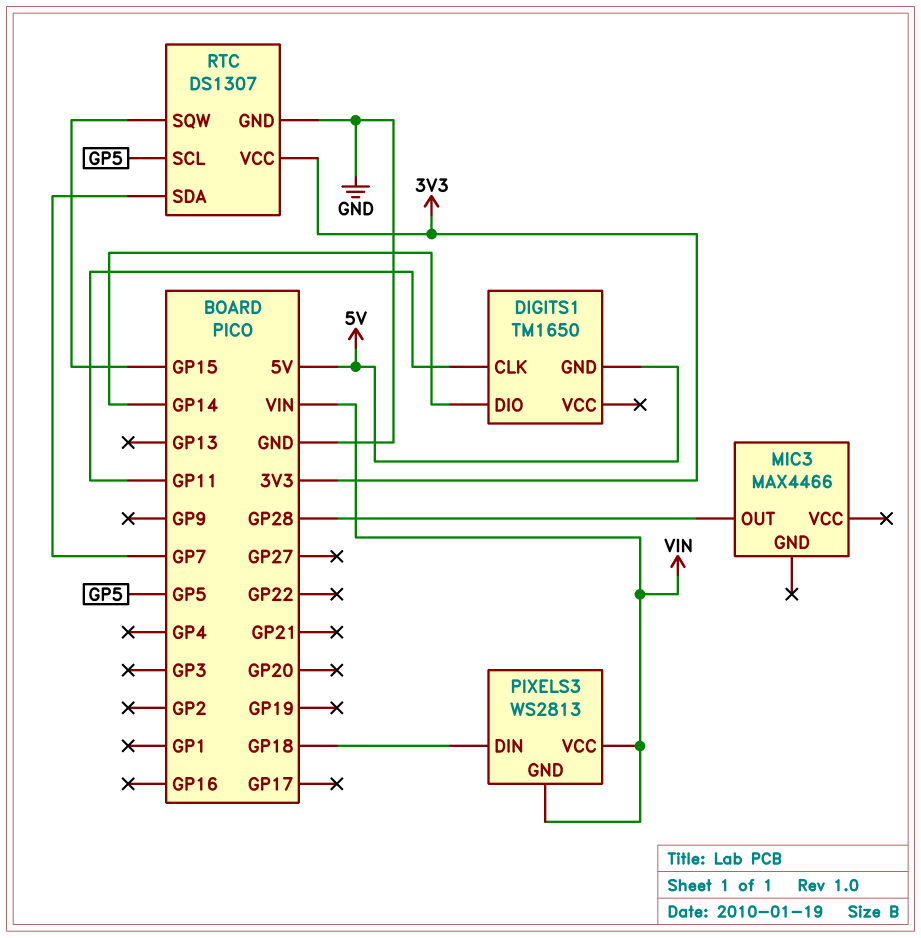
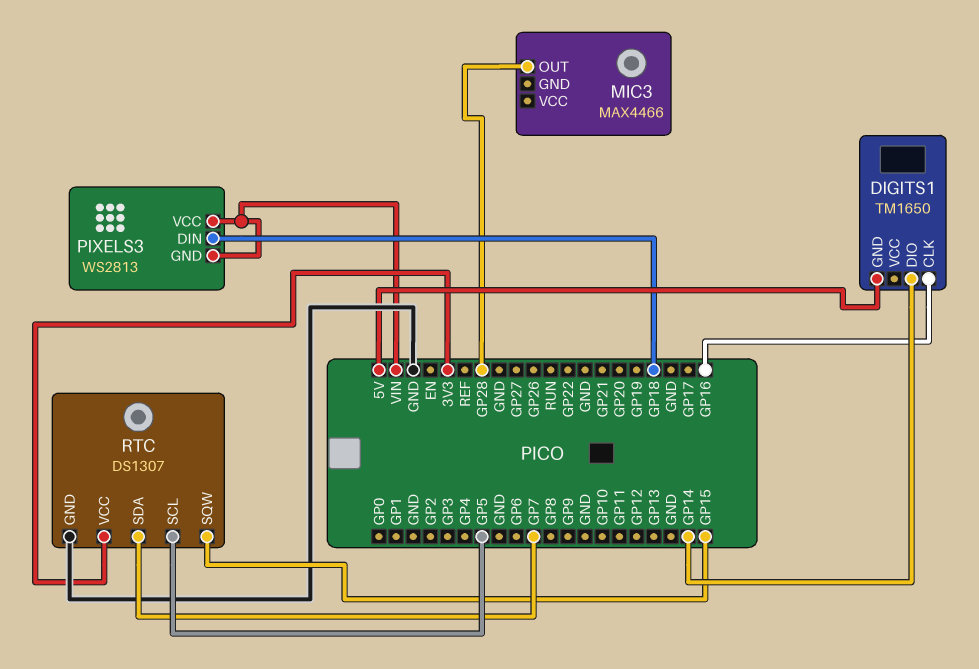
DIGITS1 pin CLK: GP11 -> GP16

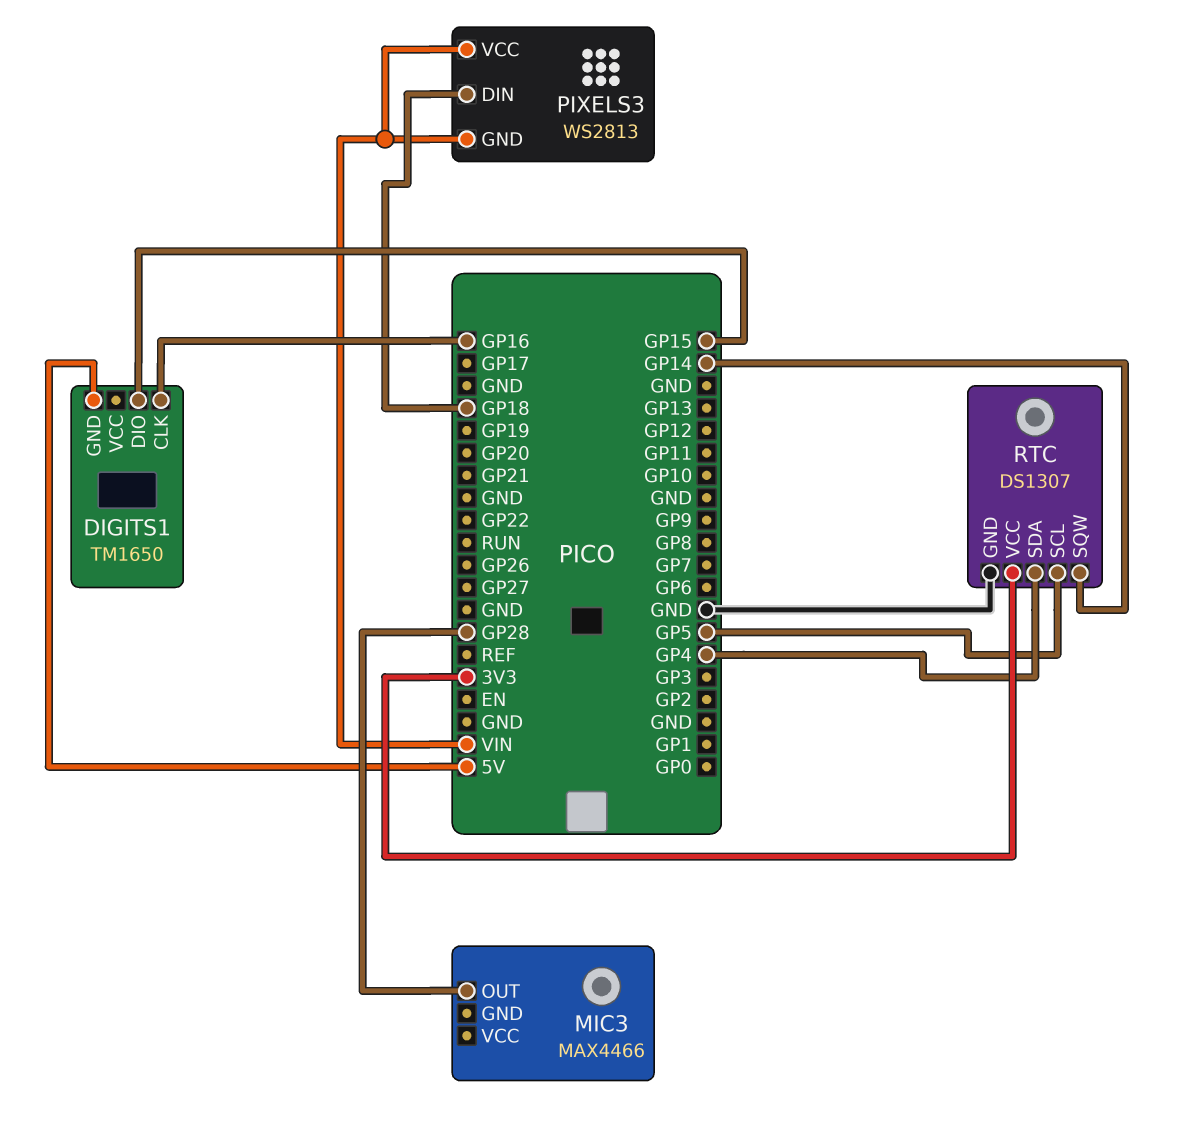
DIGITS1 pin DIO: GP14 -> GP15
RTC pin SDA: GP7 -> GP4
RTC pin SQW: GP15 -> GP14

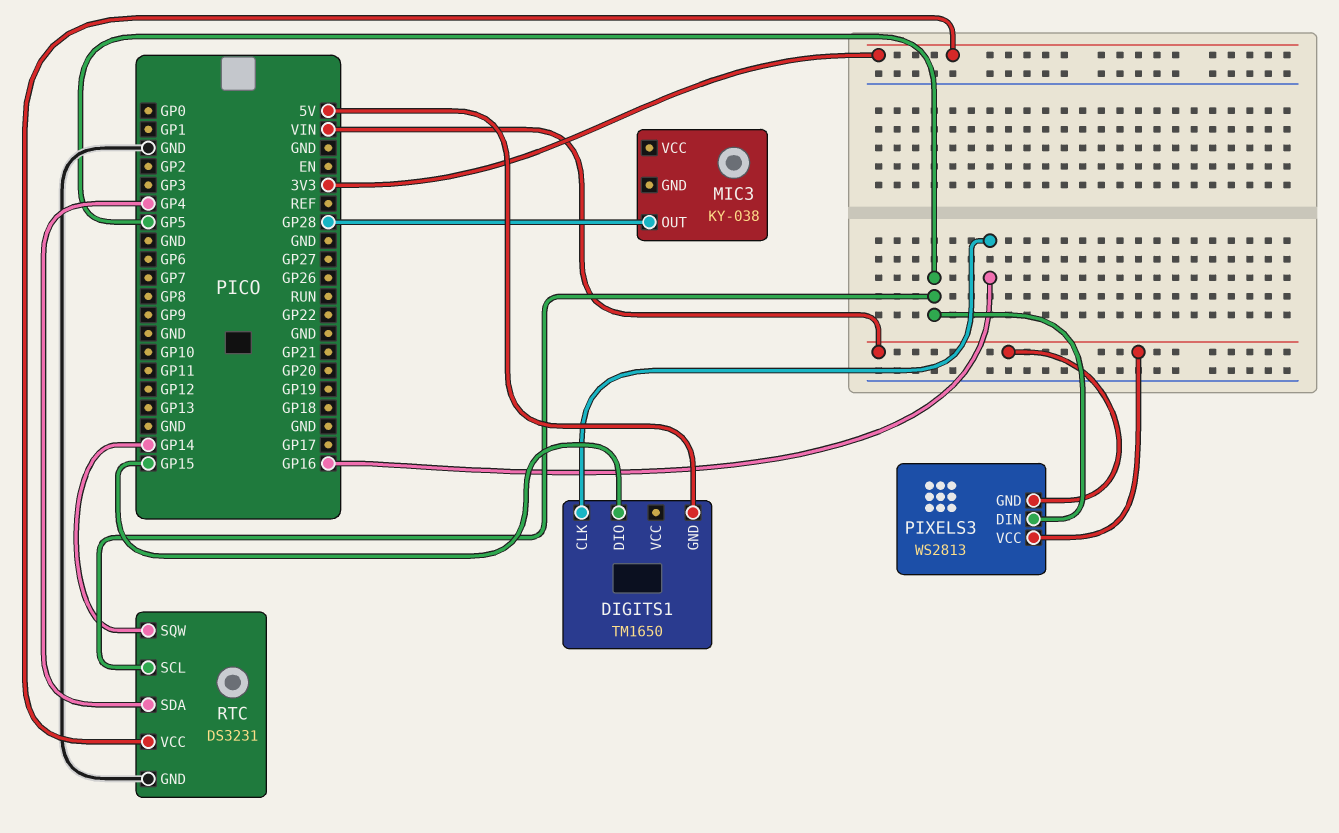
MIC3: MAX4466 -> KY-038
PIXELS3 pin DIN: GP18 -> GP5
RTC: DS1307 -> DS3231

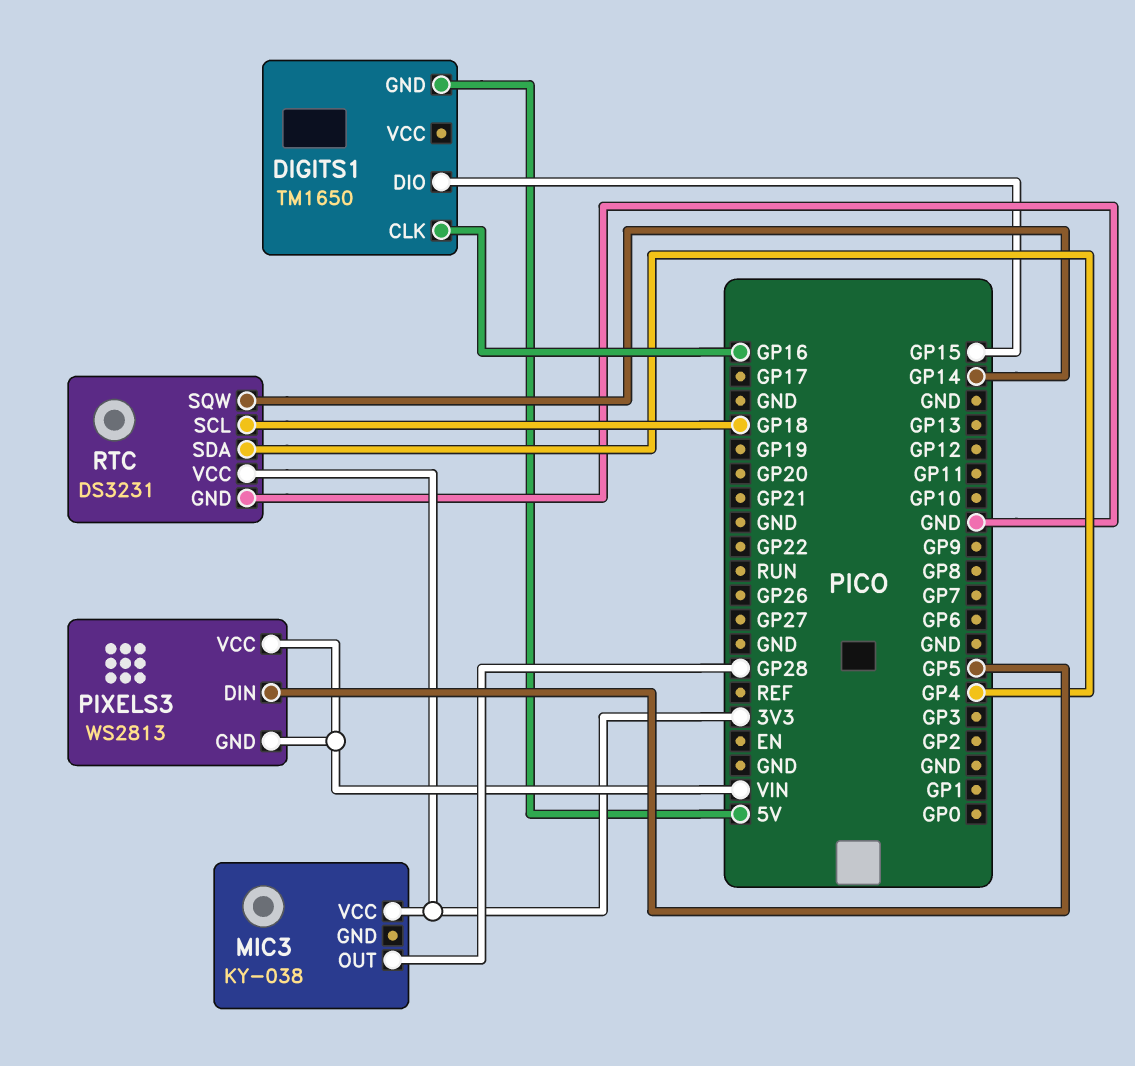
MIC3 pin VCC: none -> 3V3
RTC pin SCL: GP5 -> GP18

